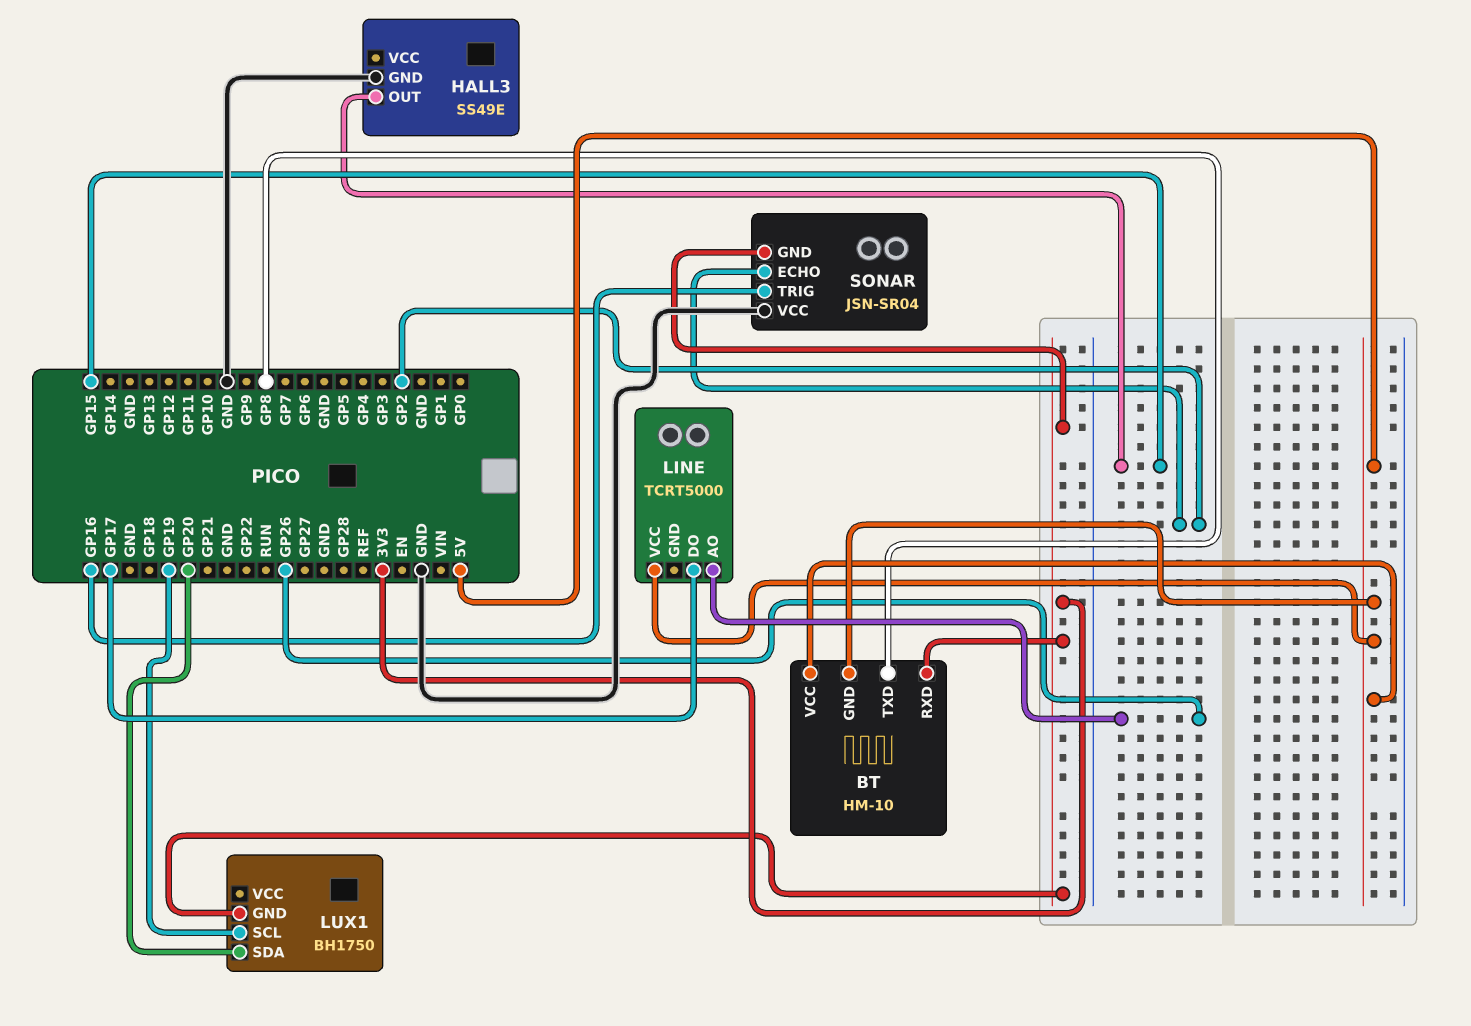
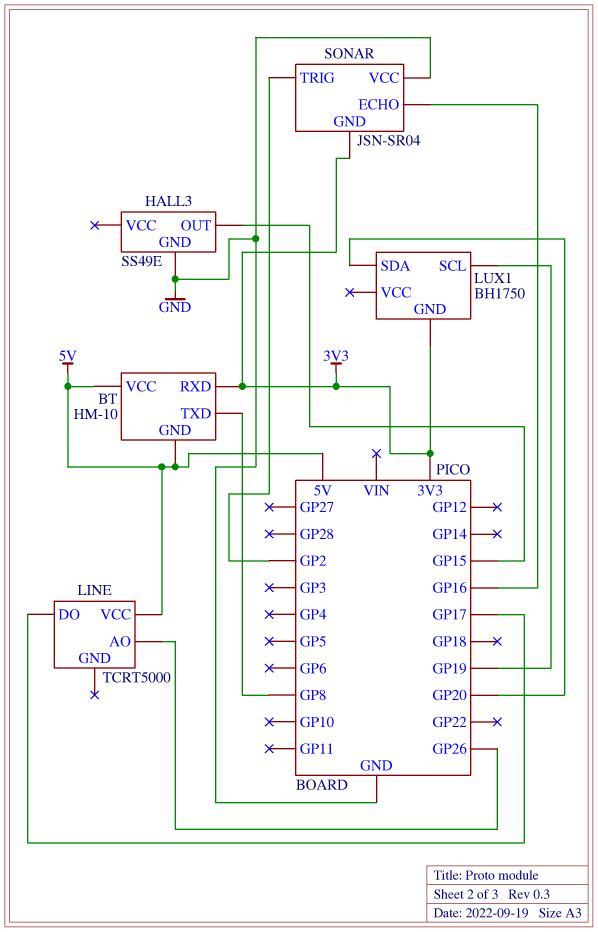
SONAR pin ECHO: GP2 -> GP16
SONAR pin TRIG: GP16 -> GP2

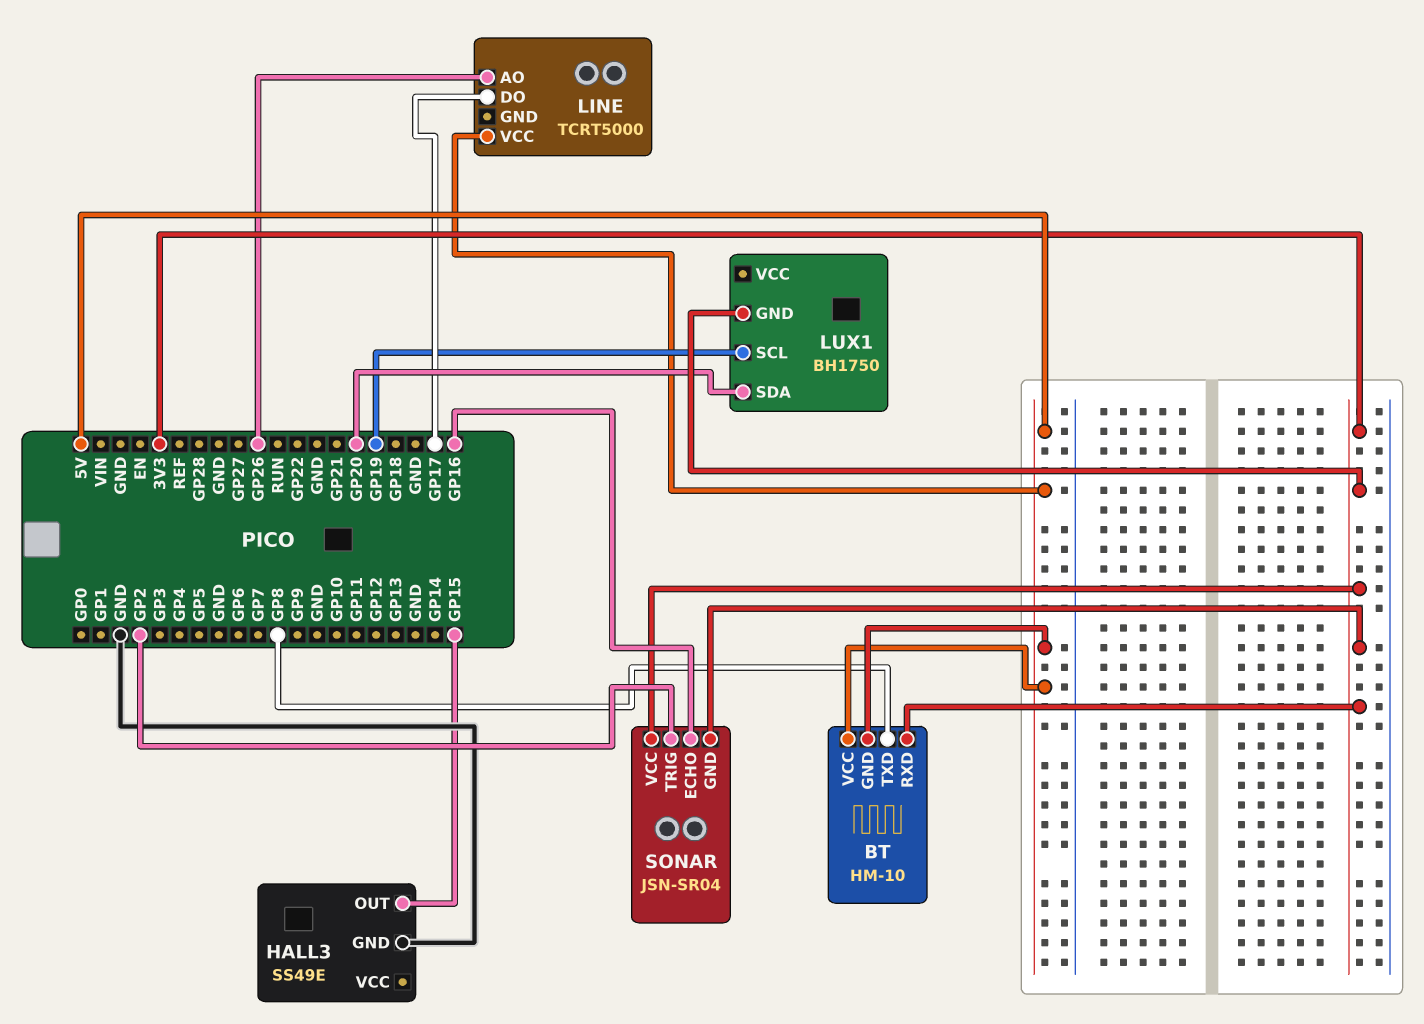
SONAR pin VCC: GND -> 3V3

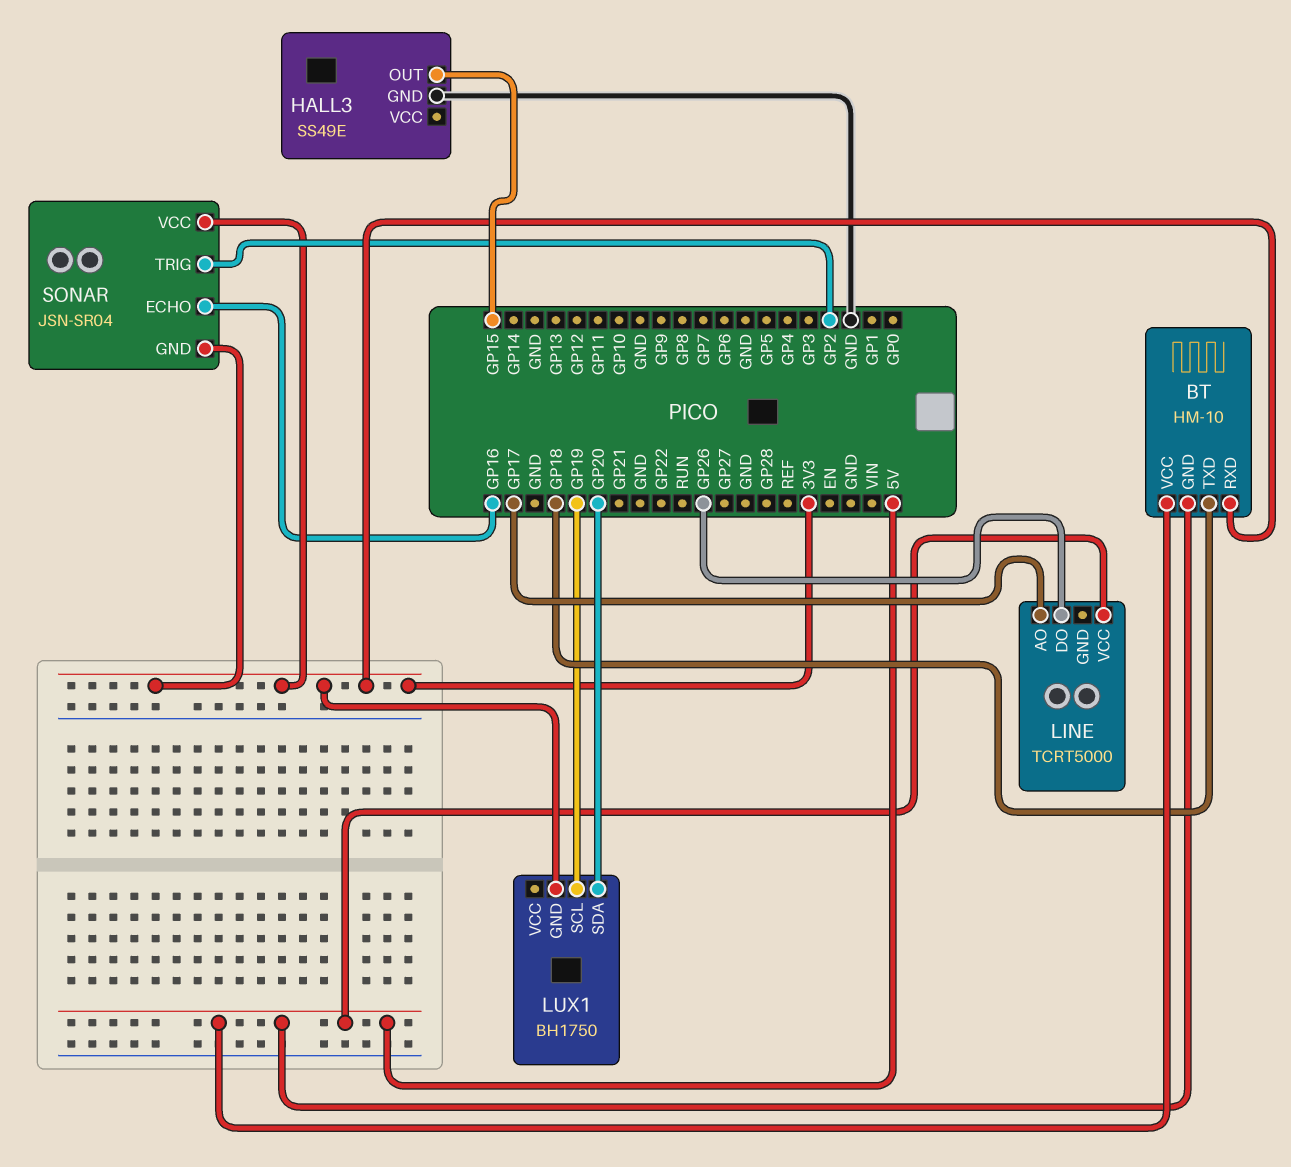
BT pin TXD: GP8 -> GP18
LINE pin AO: GP26 -> GP17
LINE pin DO: GP17 -> GP26

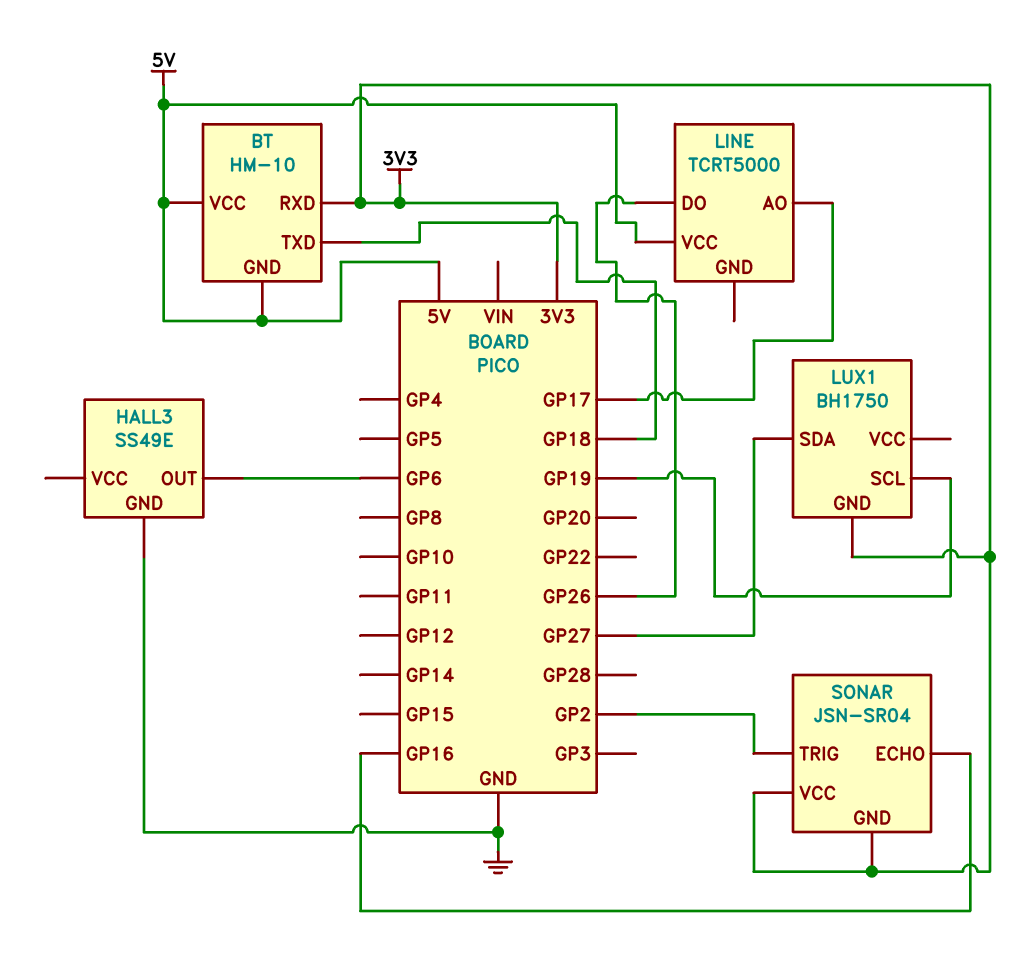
HALL3 pin OUT: GP15 -> GP6
LUX1 pin SDA: GP20 -> GP27

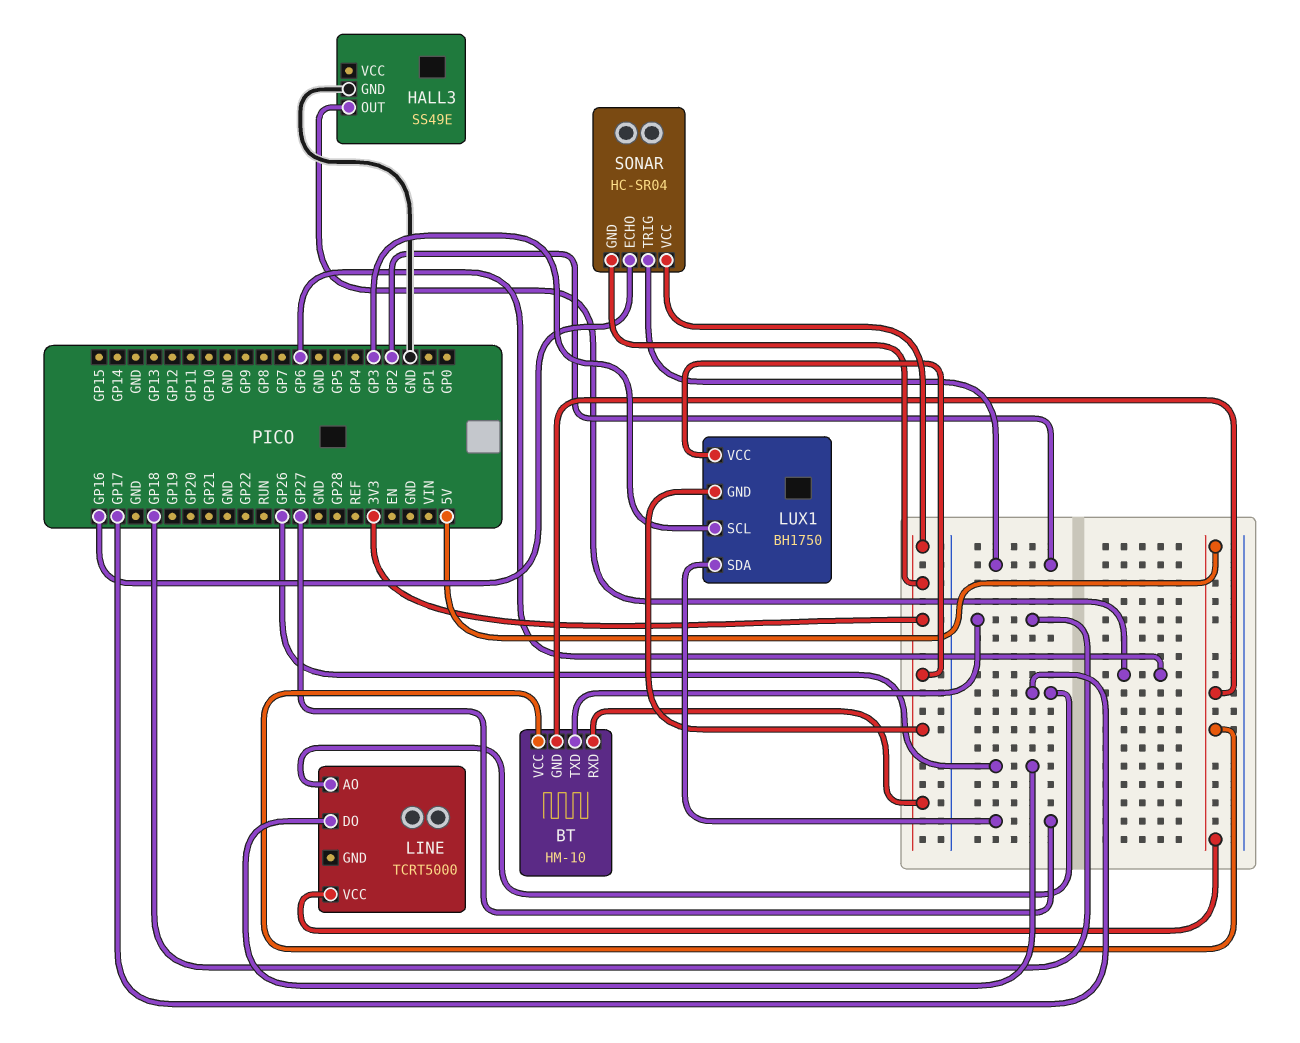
LUX1 pin SCL: GP19 -> GP3
LUX1 pin VCC: none -> 3V3
SONAR: JSN-SR04 -> HC-SR04

